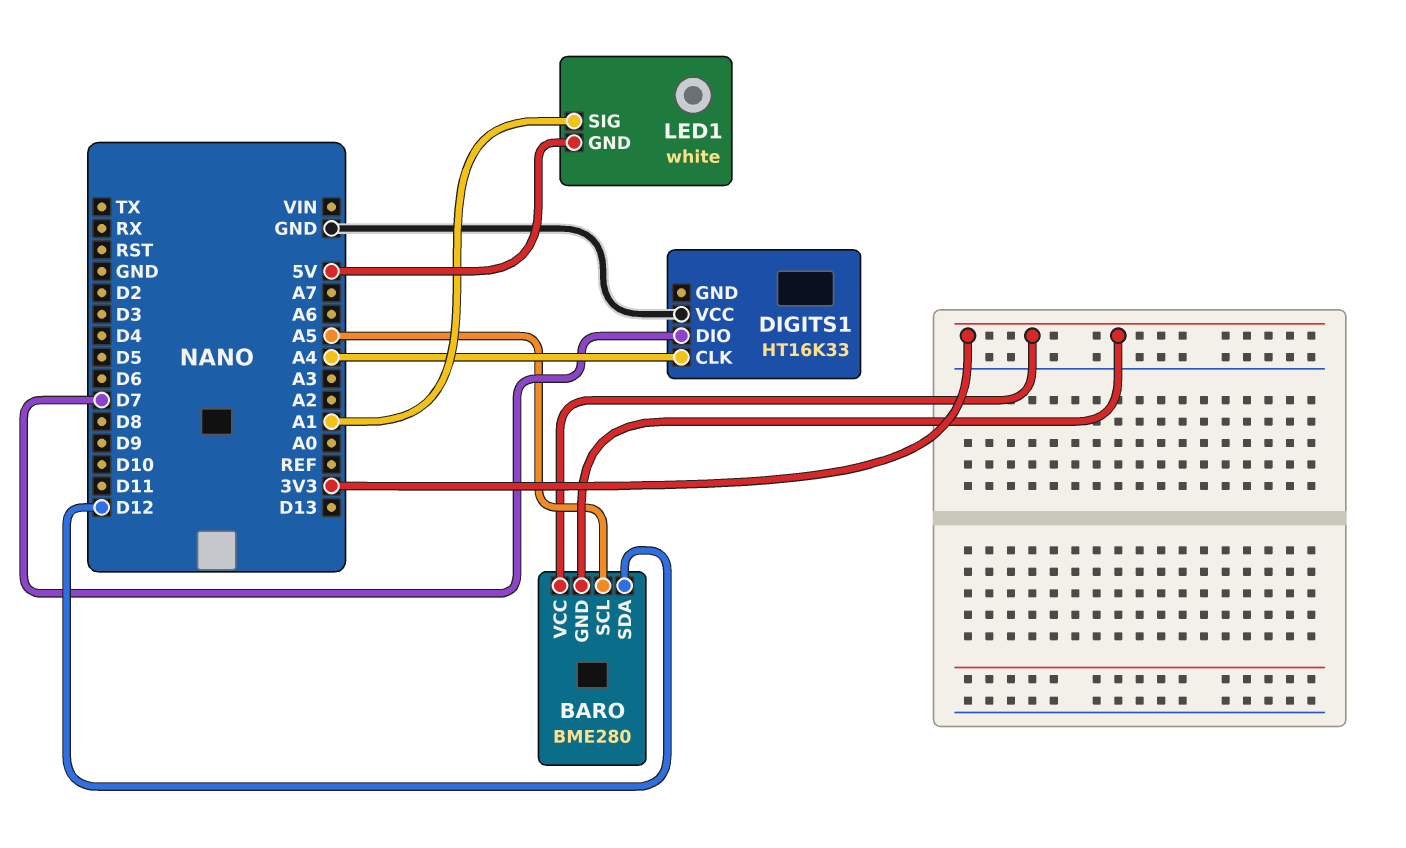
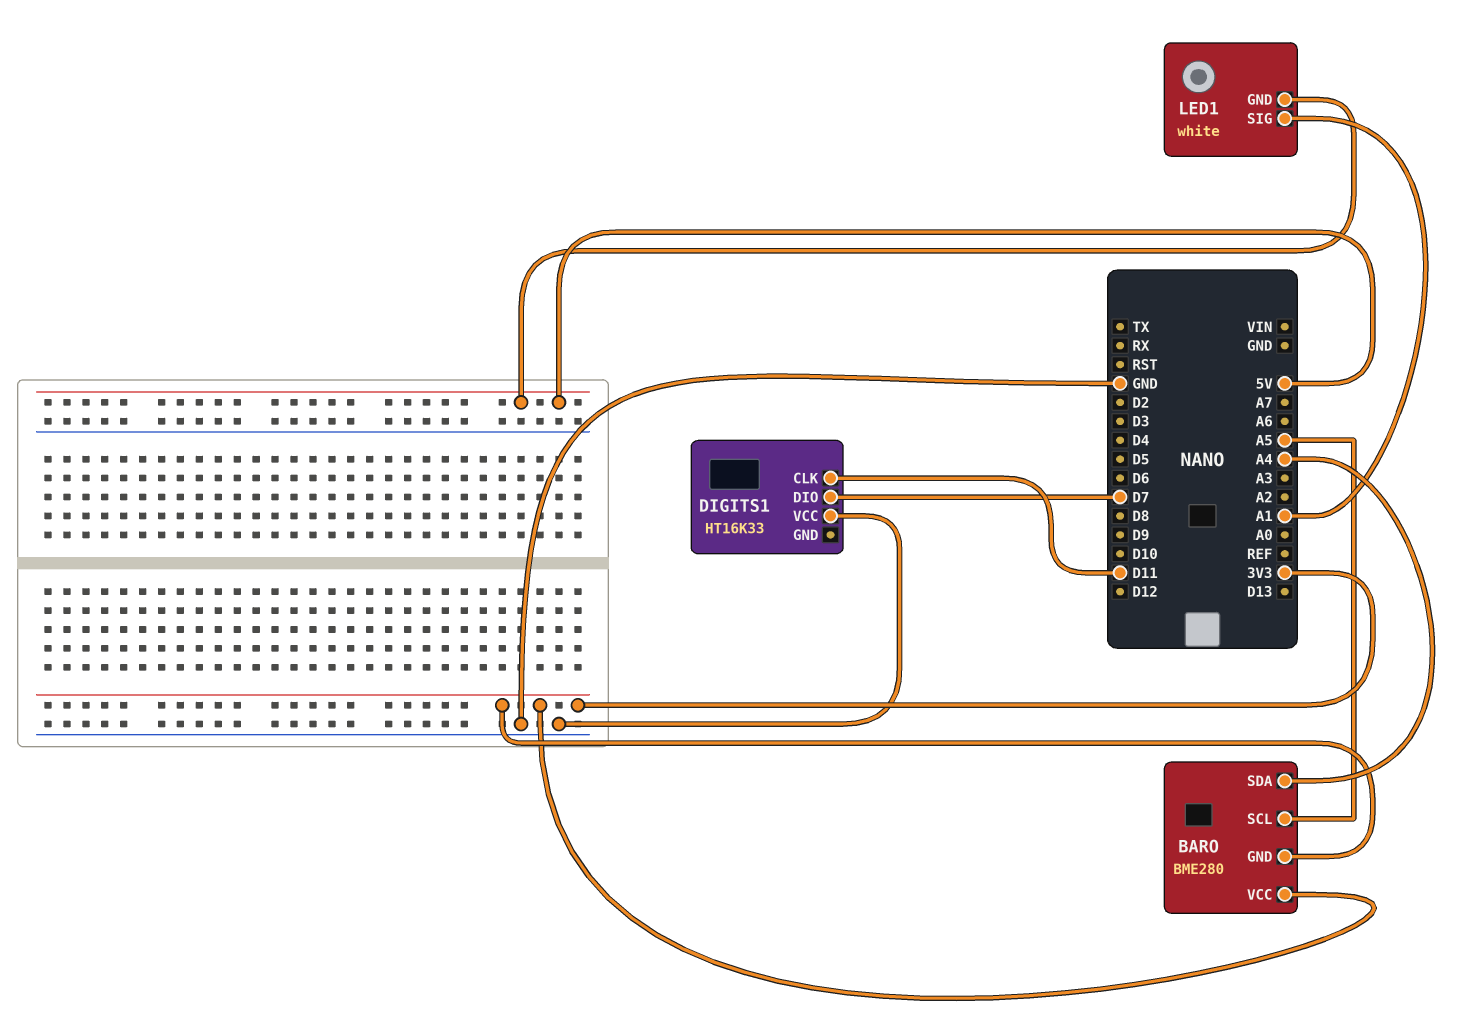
BARO pin SDA: D12 -> A4
DIGITS1 pin CLK: A4 -> D11

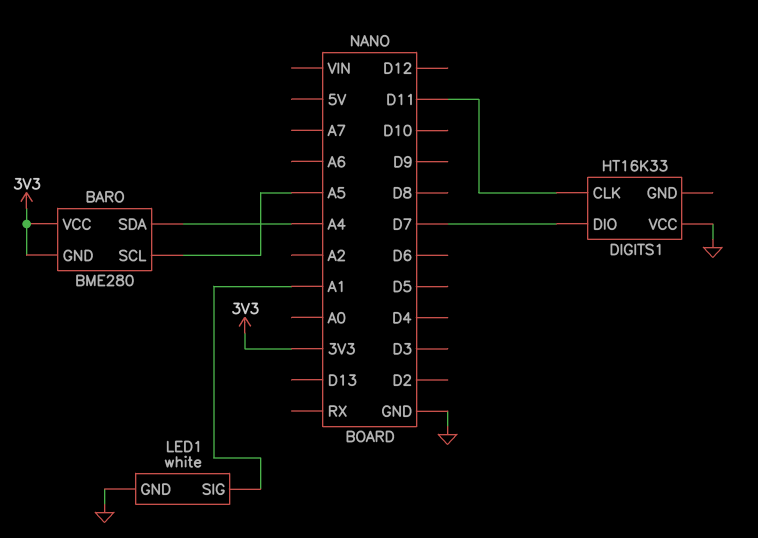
LED1 pin GND: 5V -> GND

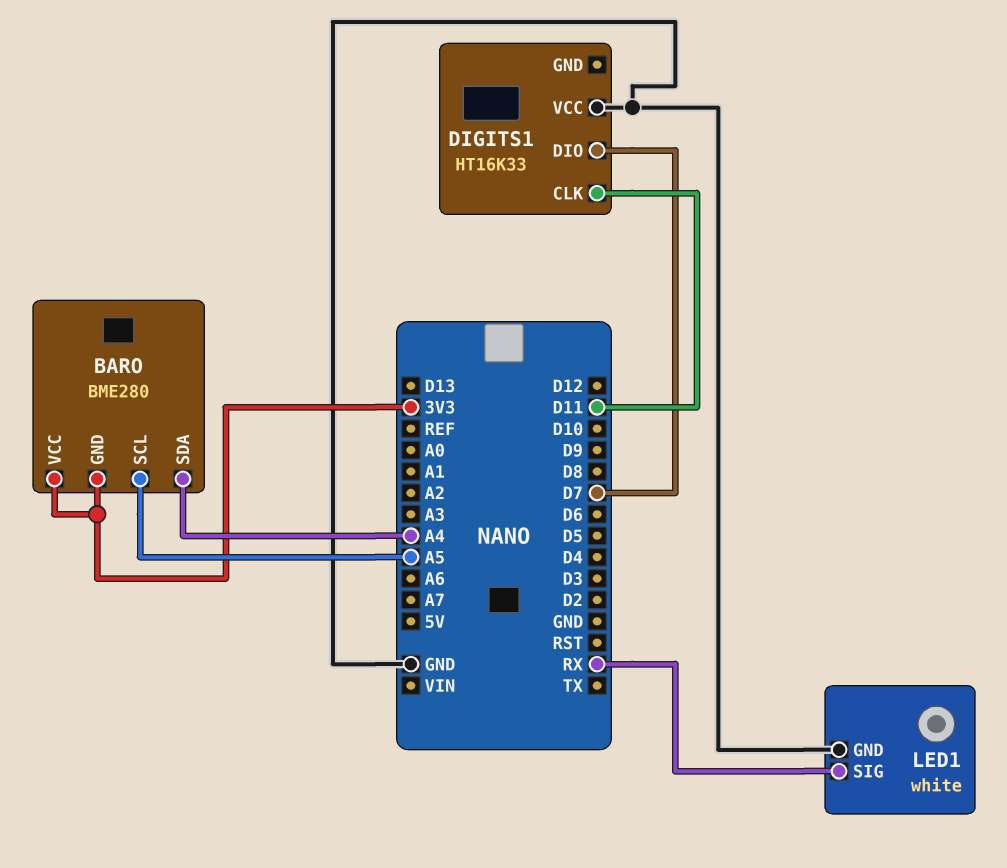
LED1 pin SIG: A1 -> RX

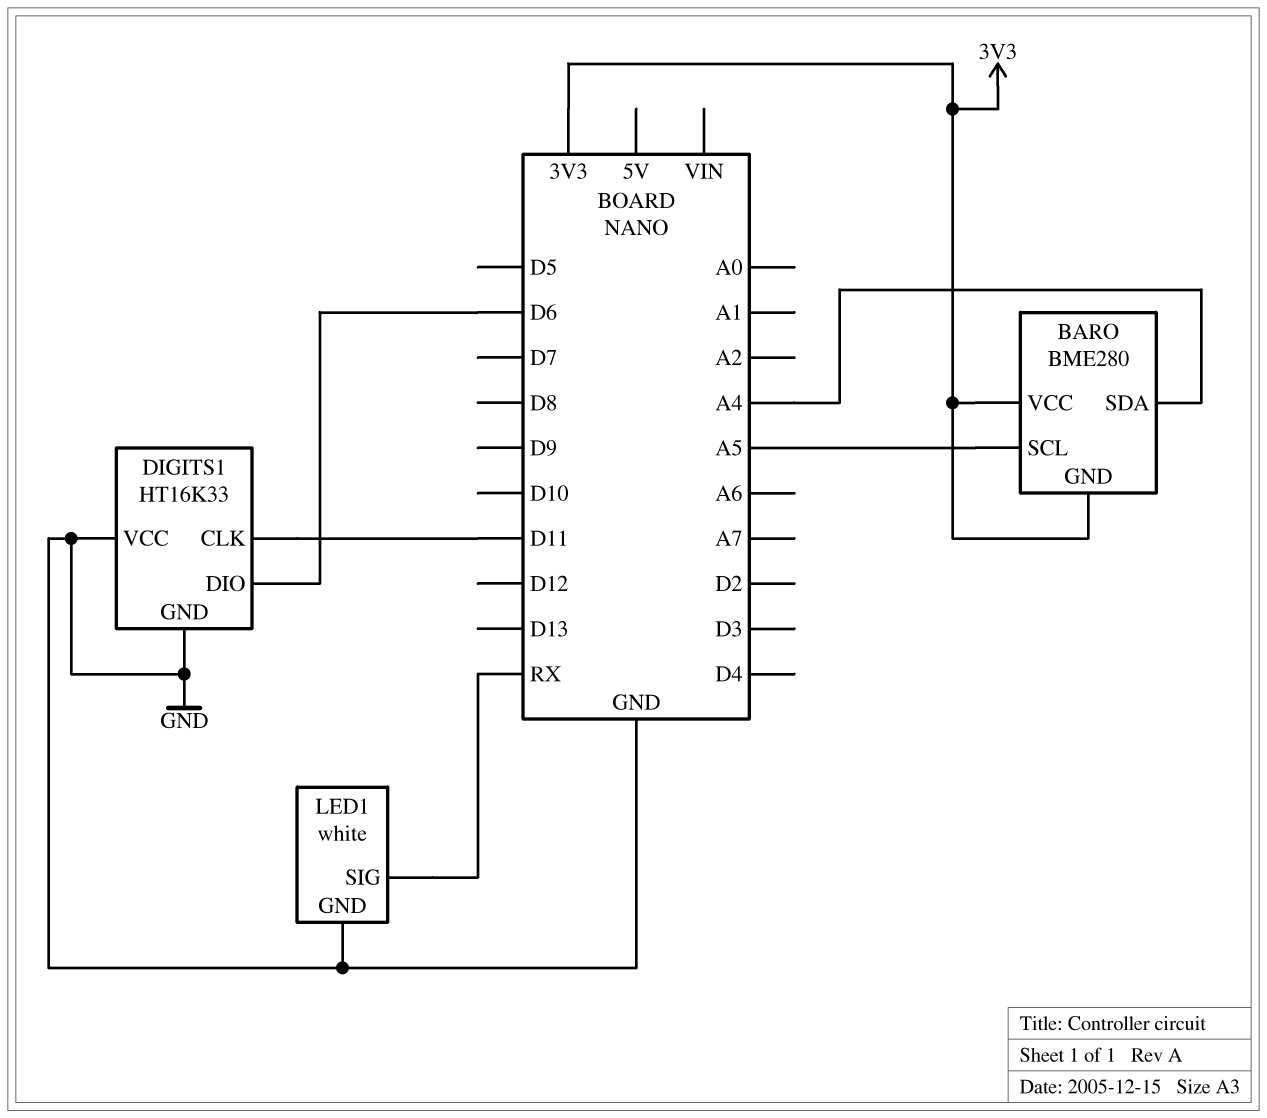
DIGITS1 pin DIO: D7 -> D6
DIGITS1 pin GND: none -> GND

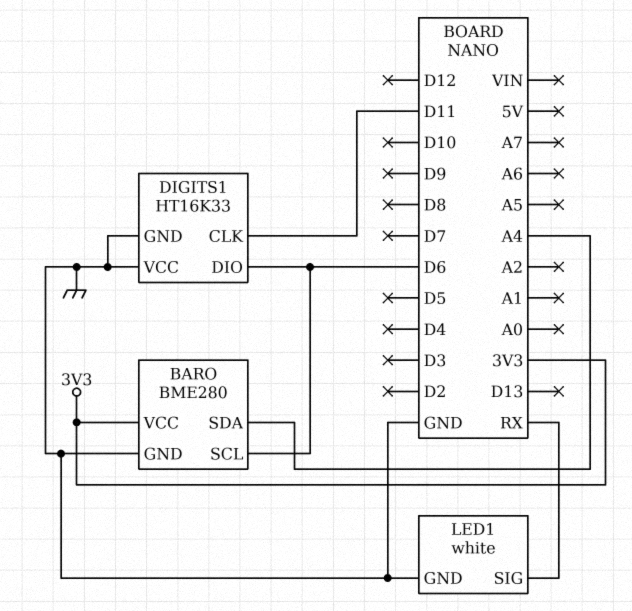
BARO pin GND: 3V3 -> GND
BARO pin SCL: A5 -> D6

